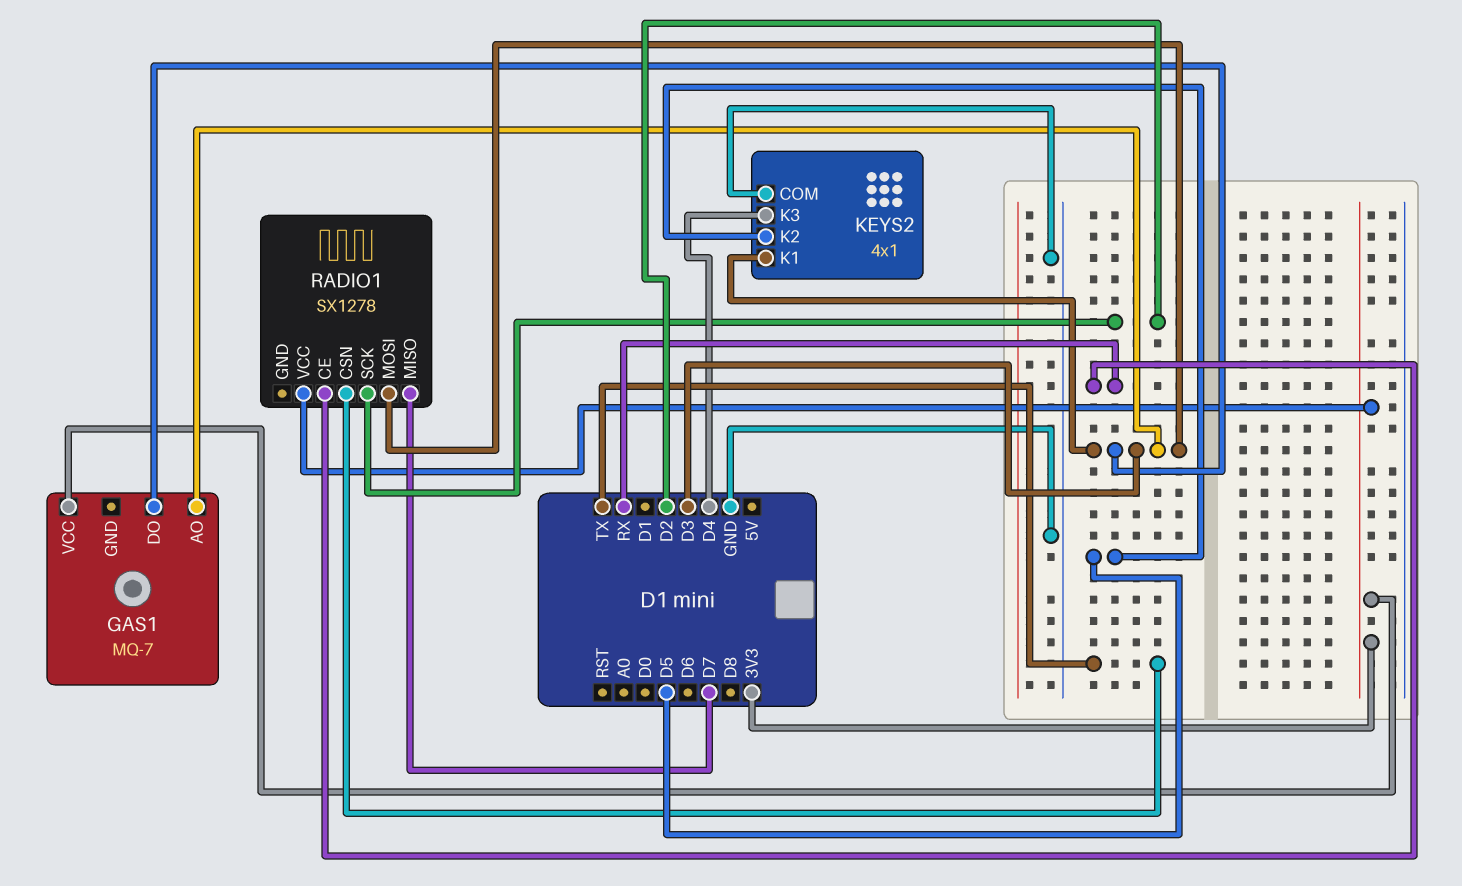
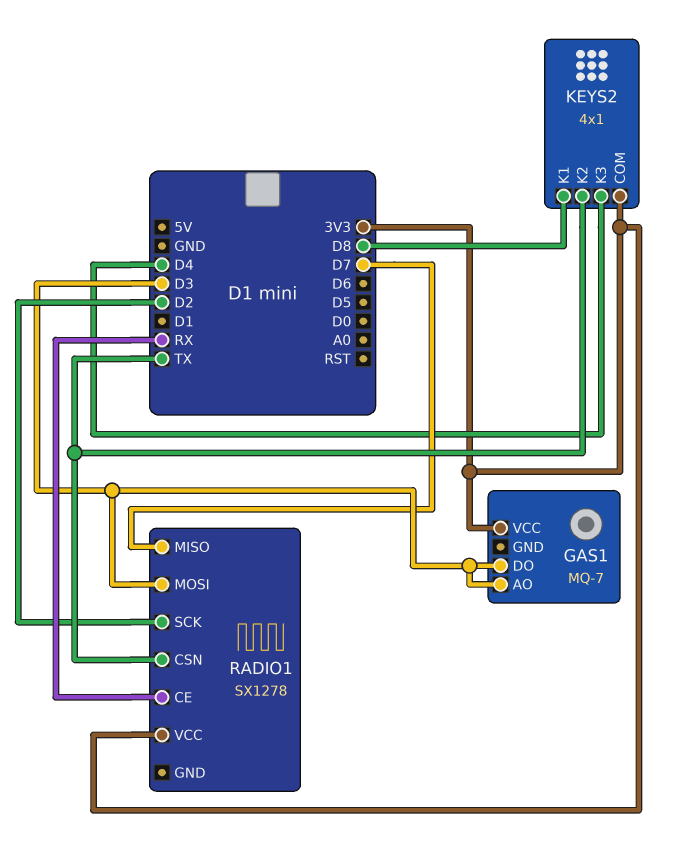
KEYS2 pin COM: GND -> 3V3
KEYS2 pin K1: D3 -> D8
KEYS2 pin K2: D5 -> TX

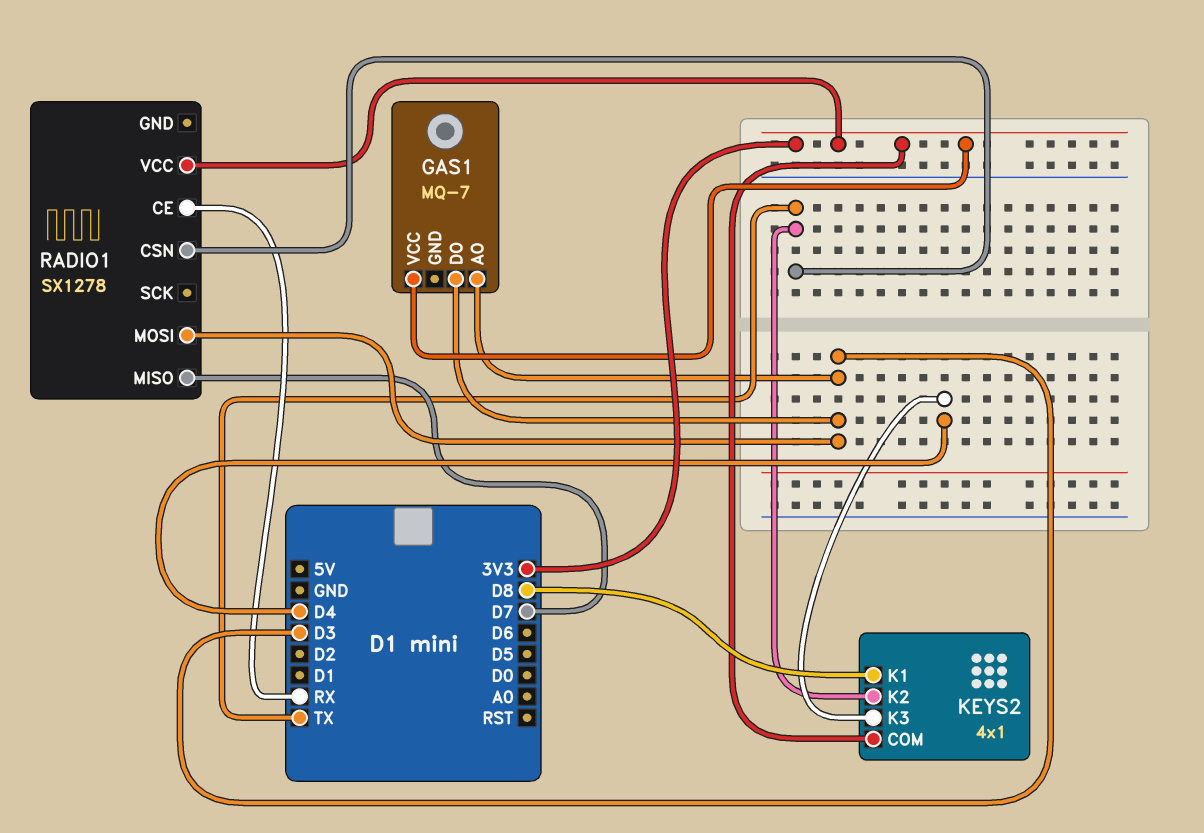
RADIO1 pin SCK: D2 -> none

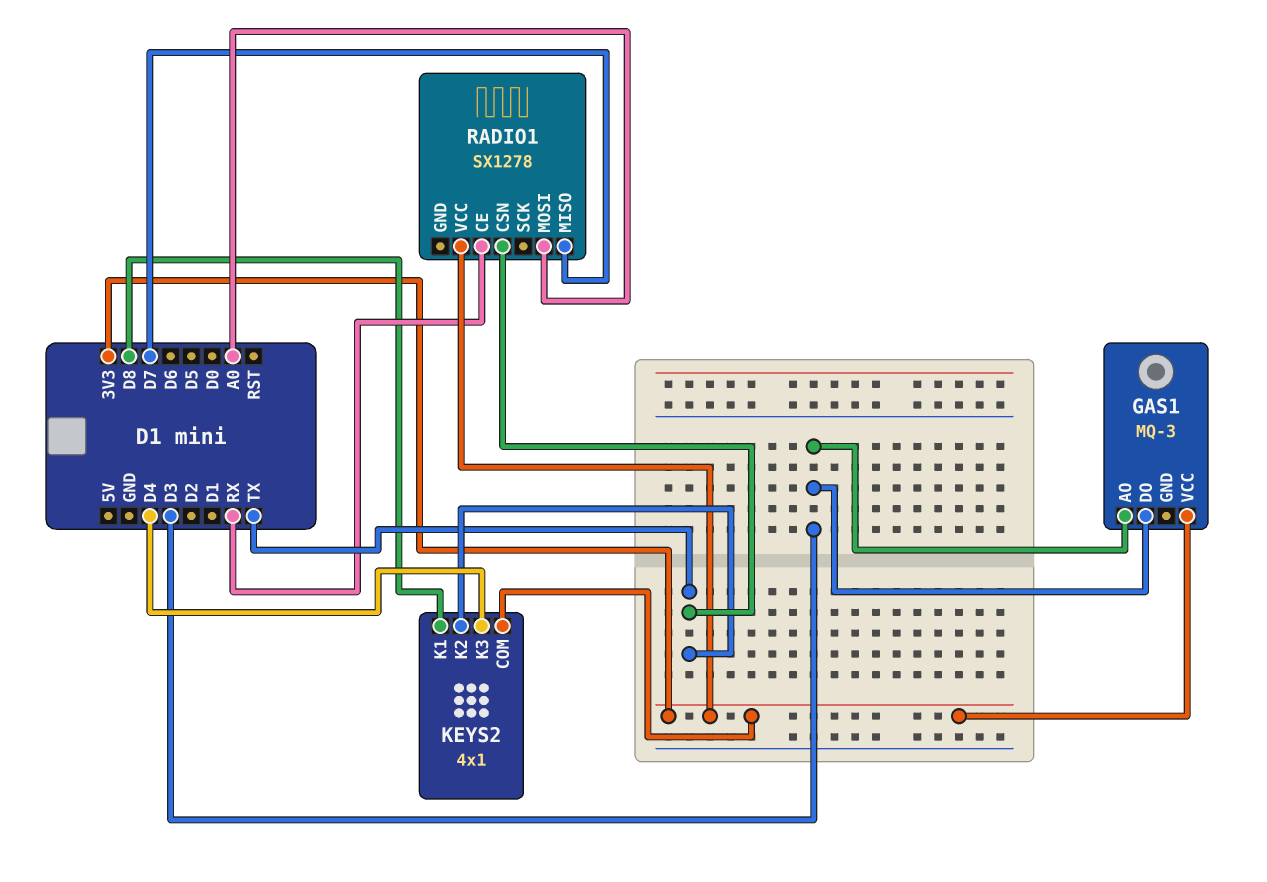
GAS1: MQ-7 -> MQ-3
RADIO1 pin MOSI: D3 -> A0

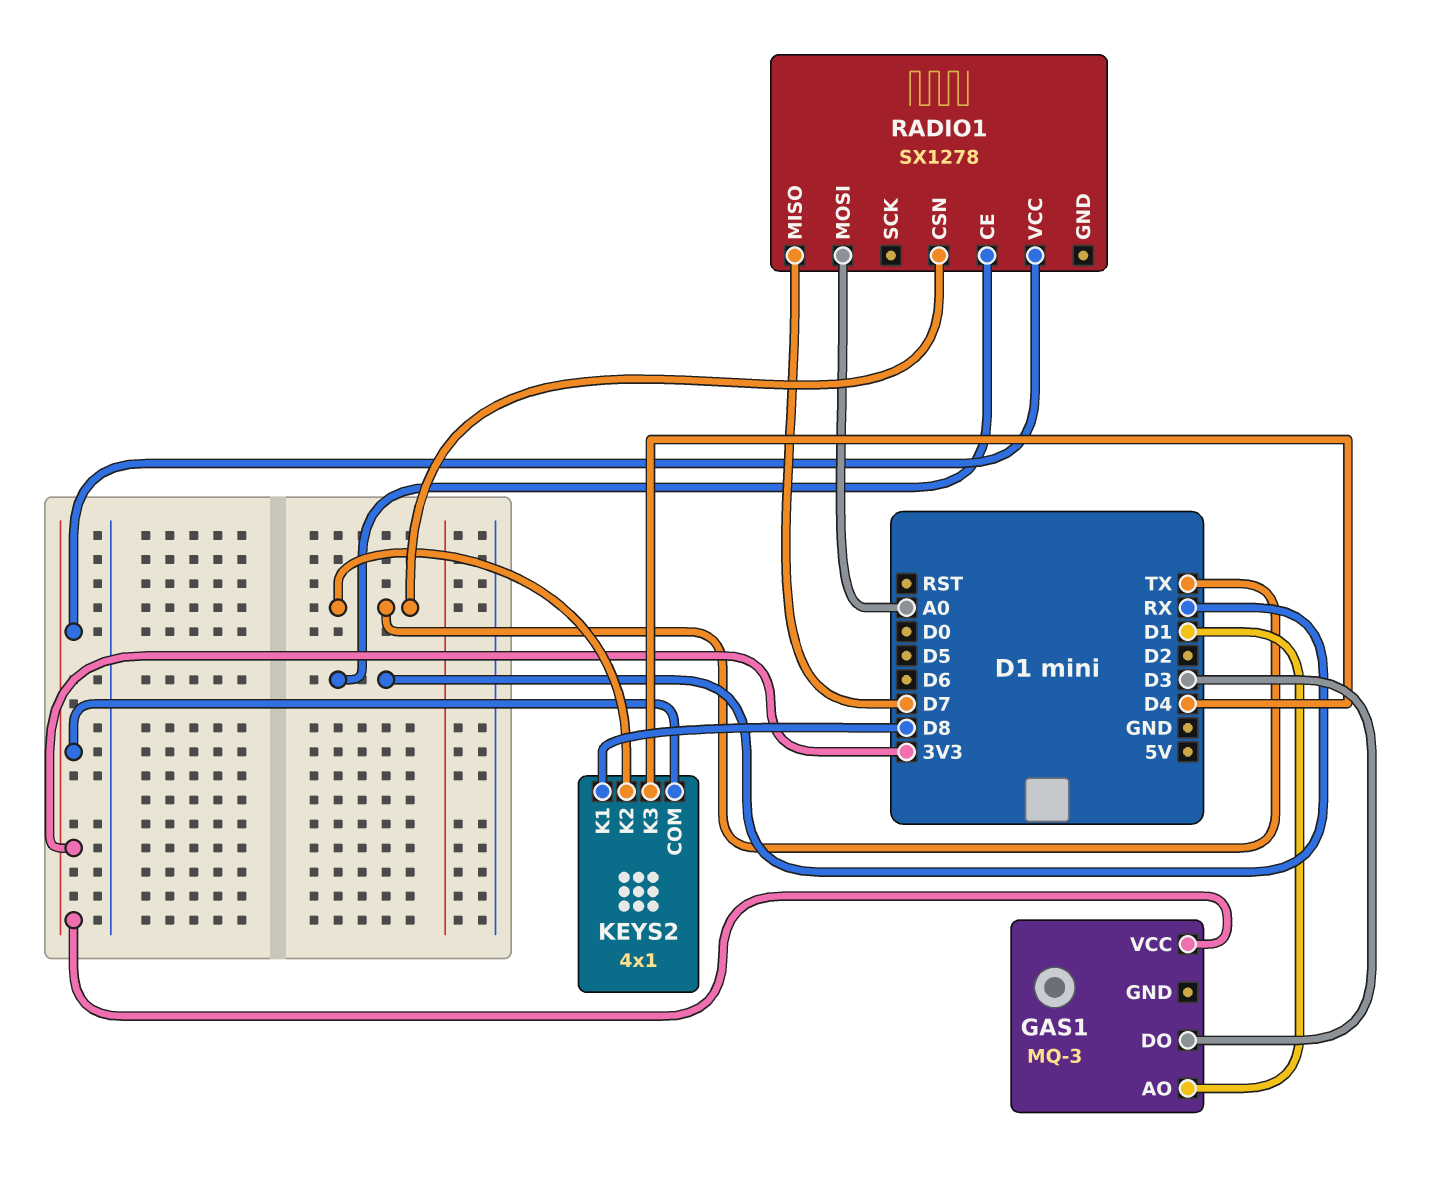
GAS1 pin AO: D3 -> D1

